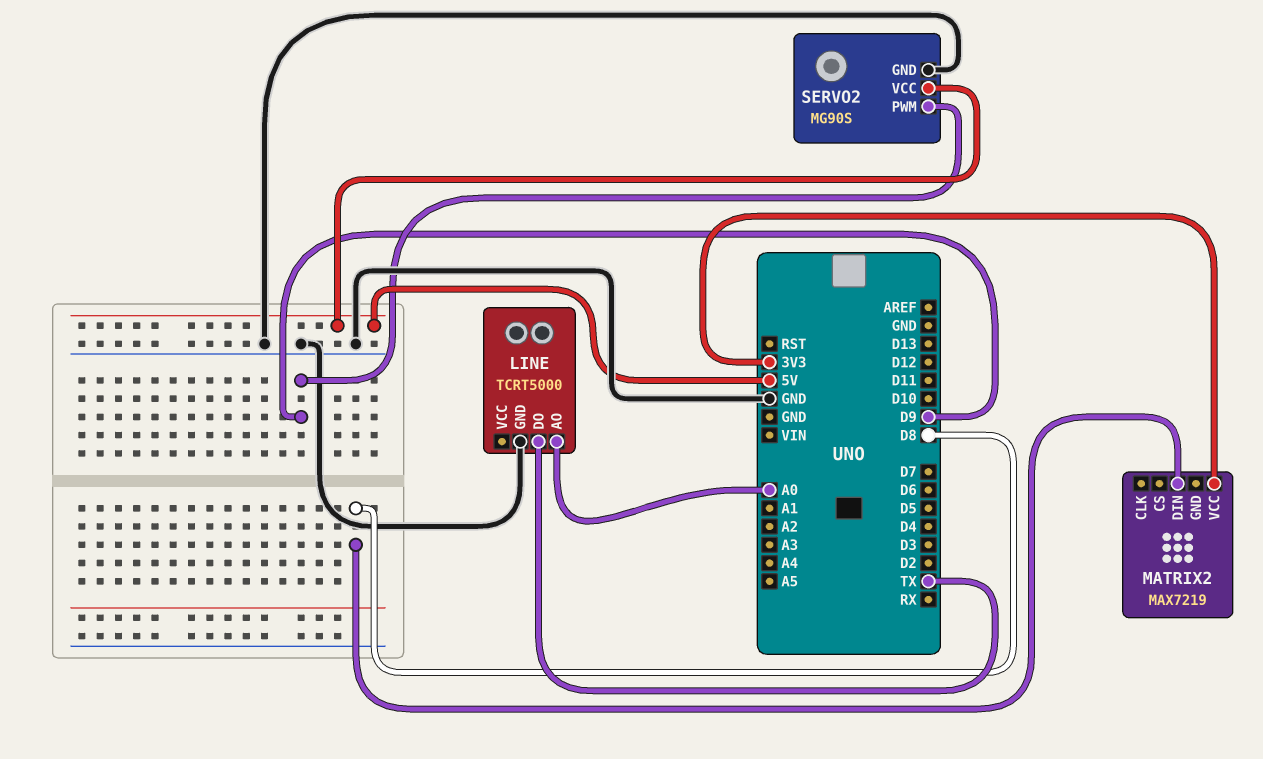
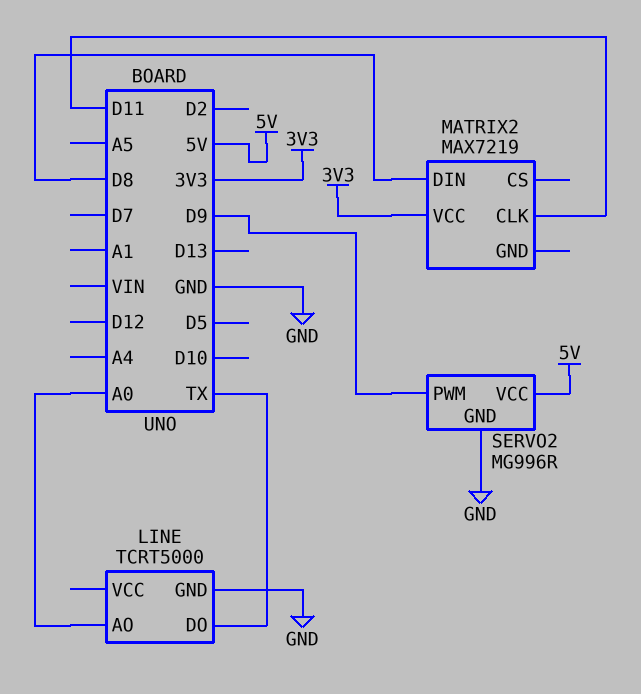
MATRIX2 pin CLK: none -> D11
SERVO2: MG90S -> MG996R

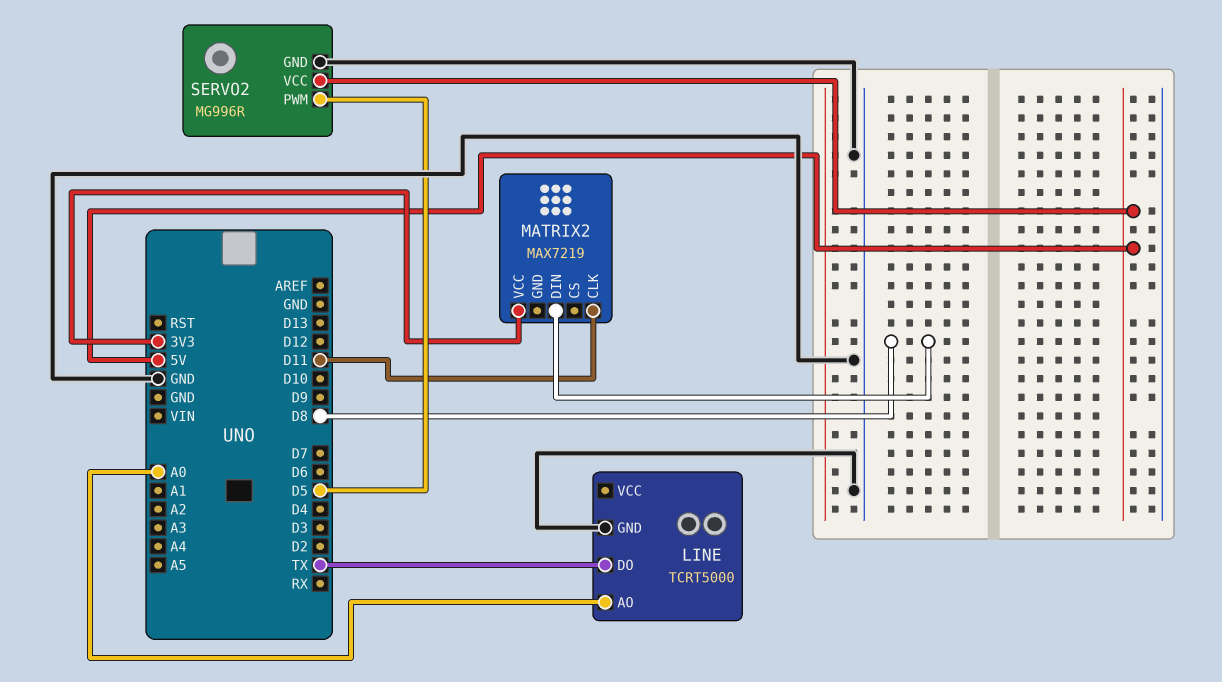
SERVO2 pin PWM: D9 -> D5

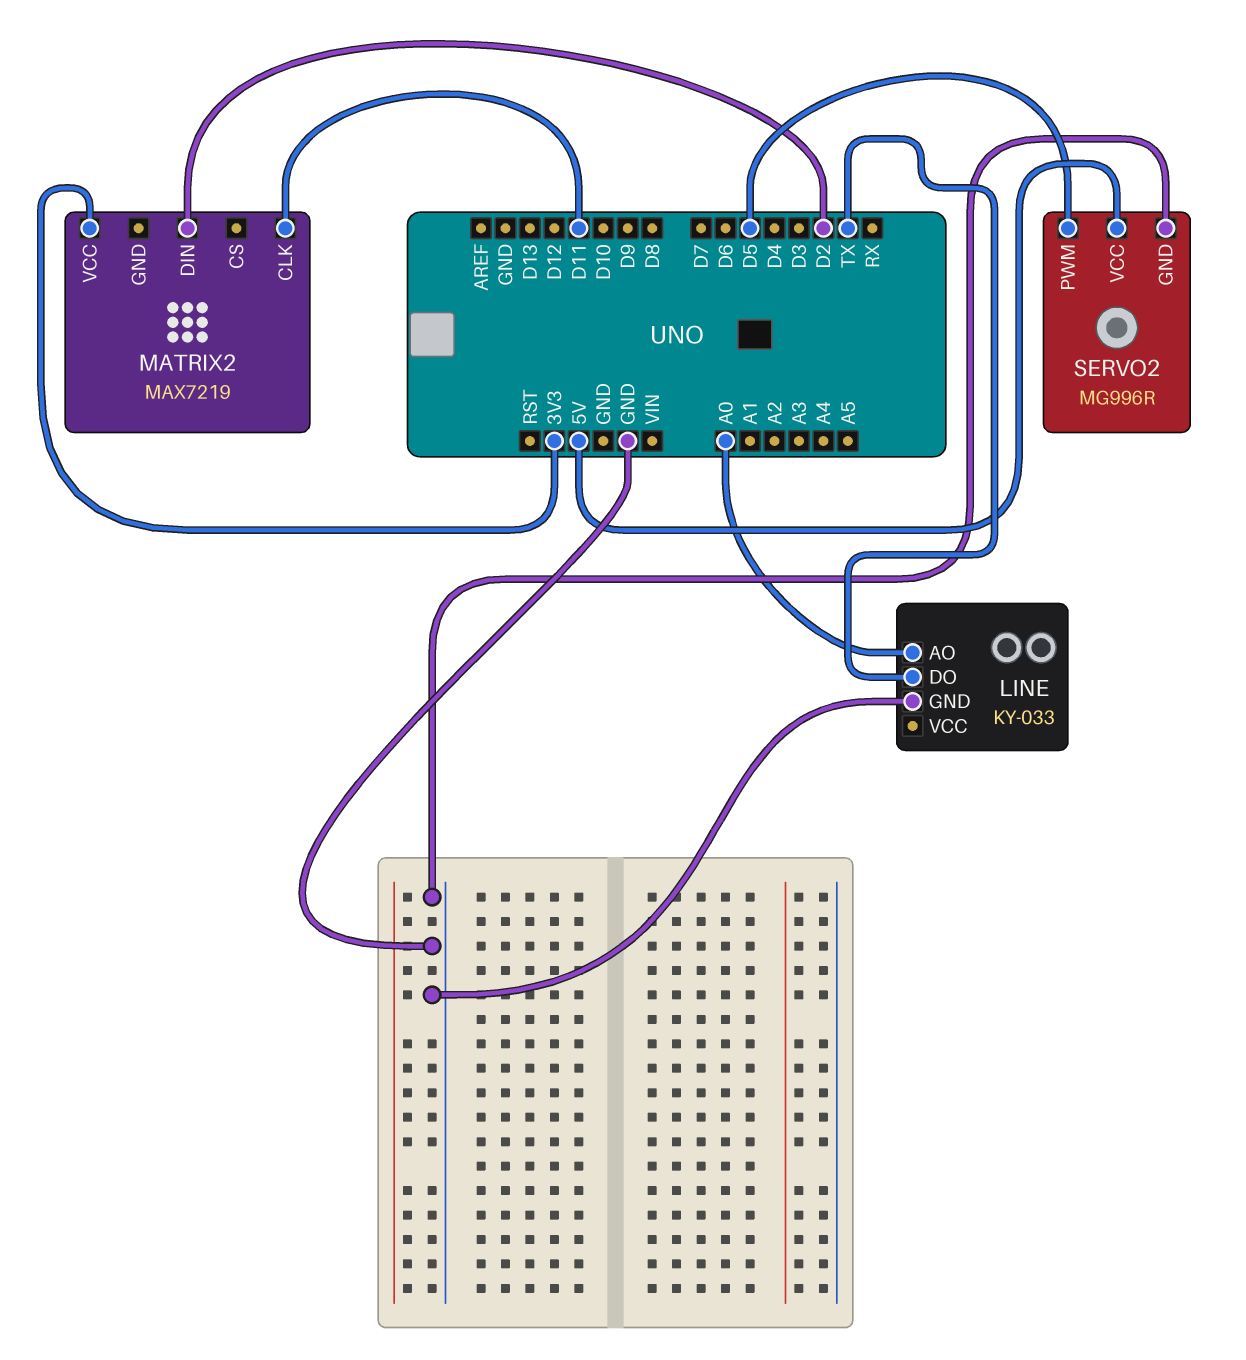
LINE: TCRT5000 -> KY-033
MATRIX2 pin DIN: D8 -> D2

